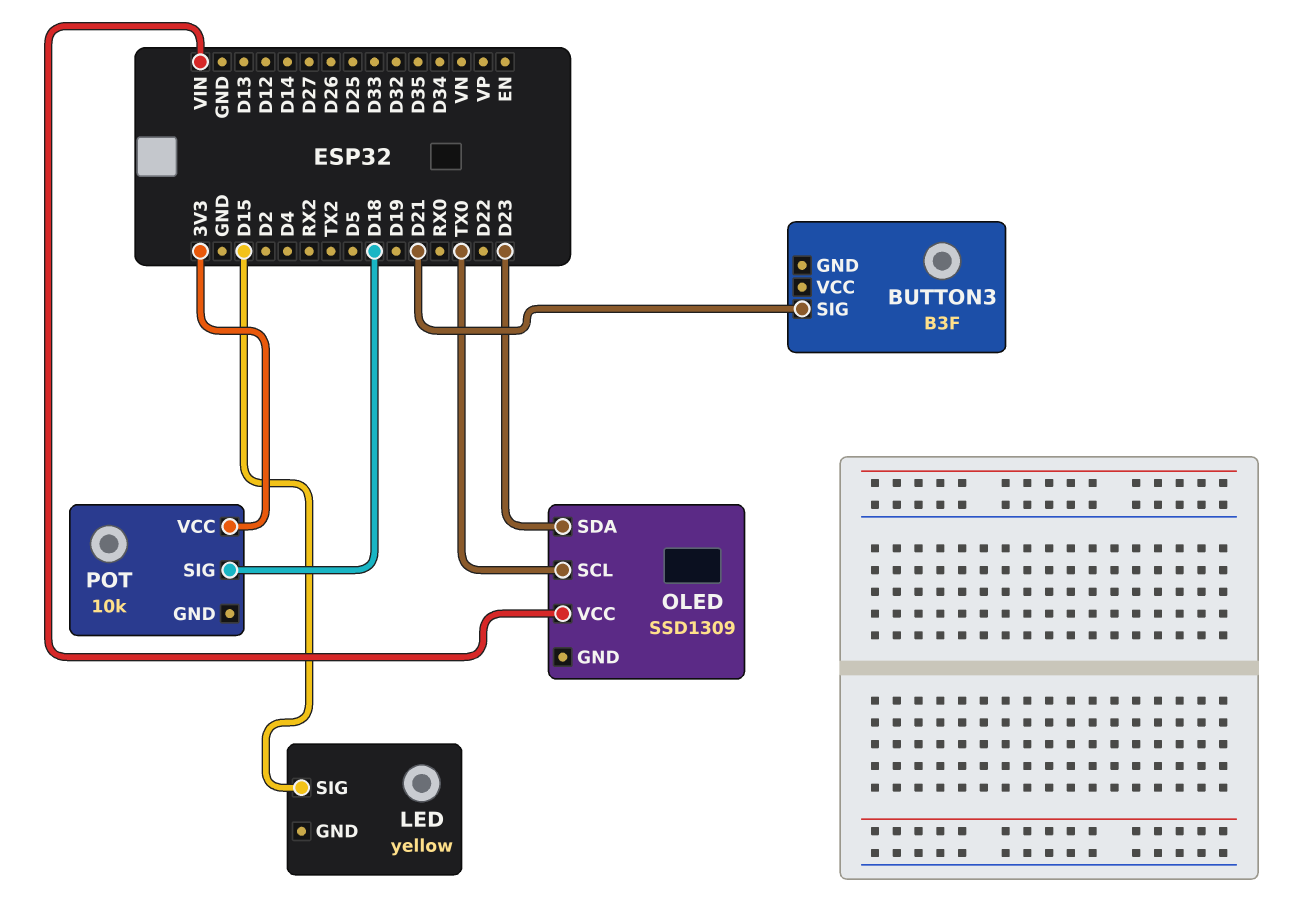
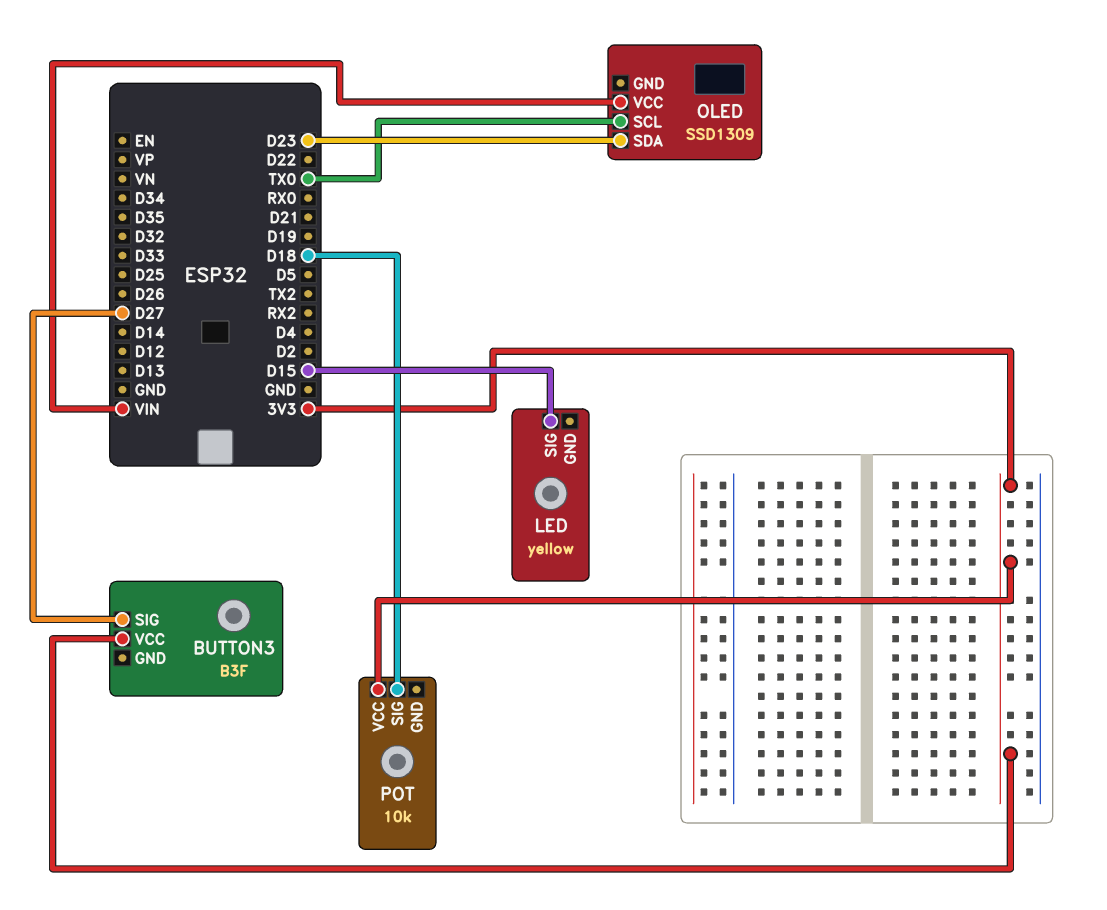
BUTTON3 pin SIG: D21 -> D27
BUTTON3 pin VCC: none -> 3V3

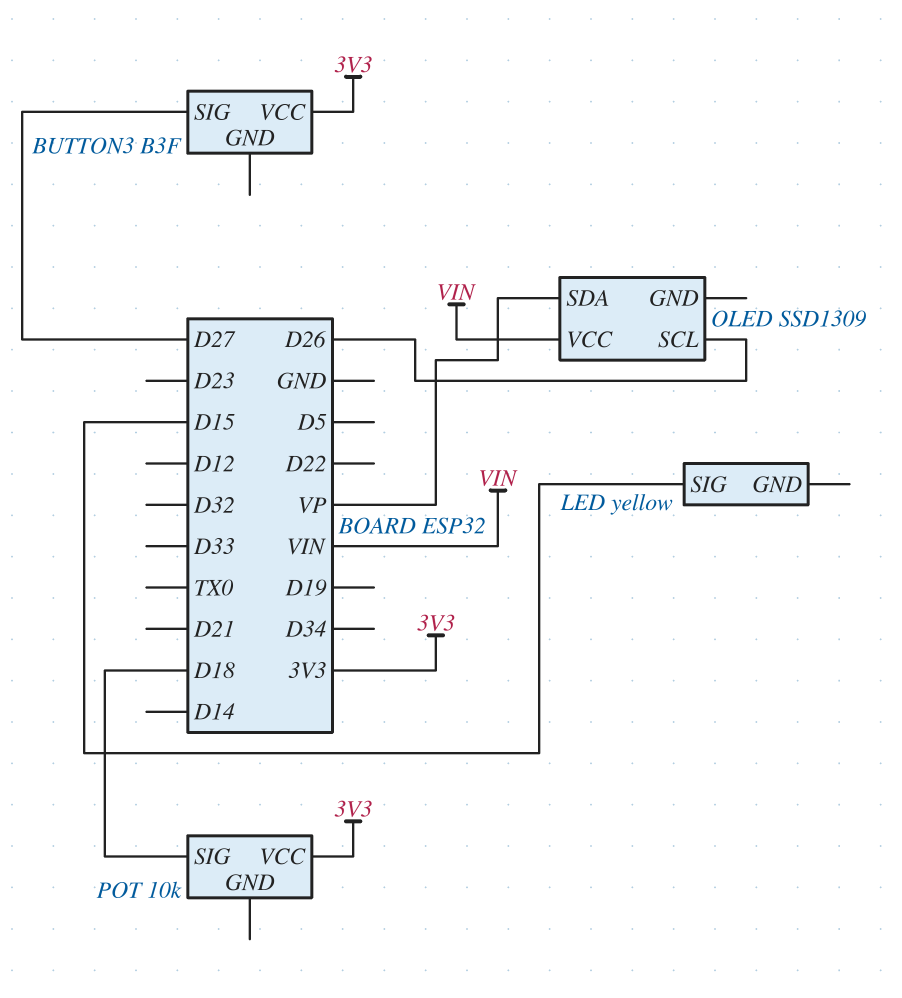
OLED pin SCL: TX0 -> D26
OLED pin SDA: D23 -> VP

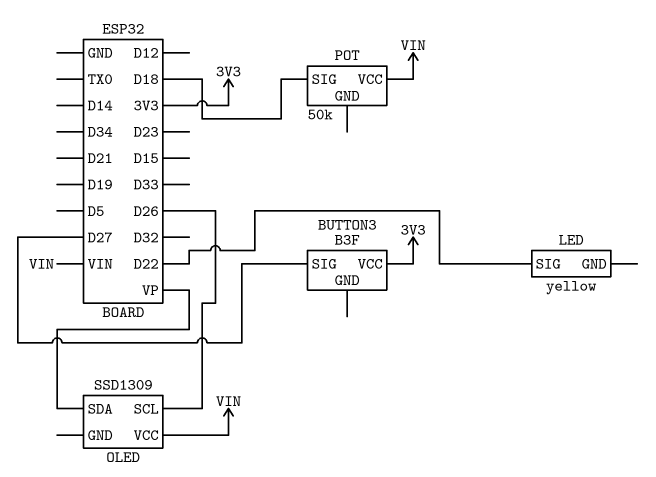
LED pin SIG: D15 -> D22
POT: 10k -> 50k
POT pin VCC: 3V3 -> VIN

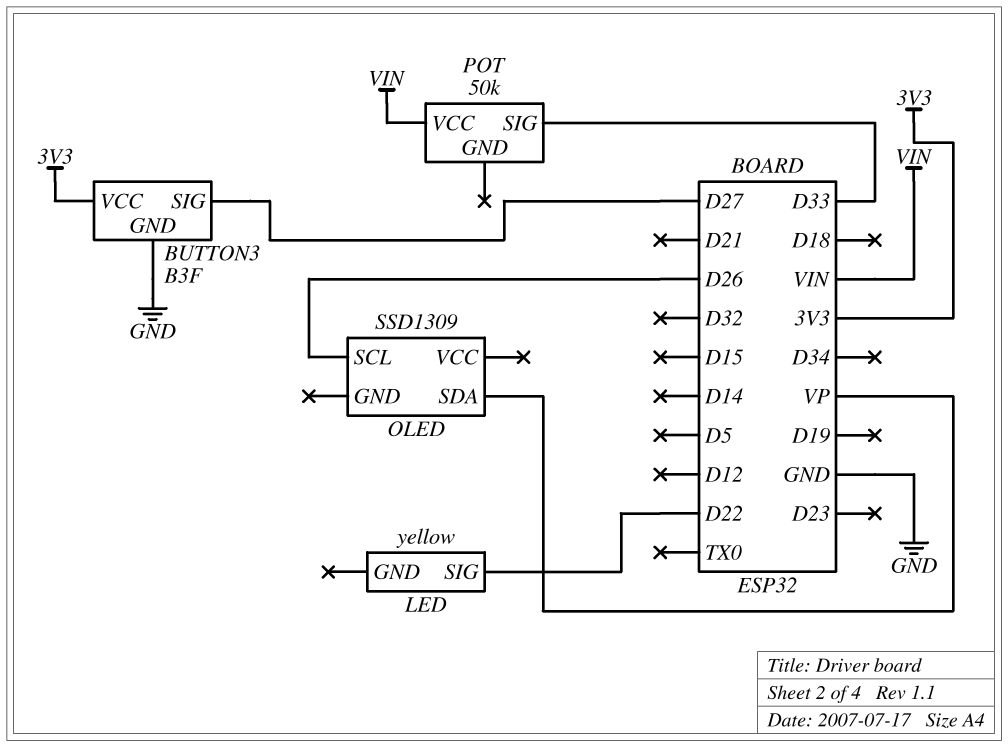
BUTTON3 pin GND: none -> GND
OLED pin VCC: VIN -> none
POT pin SIG: D18 -> D33

